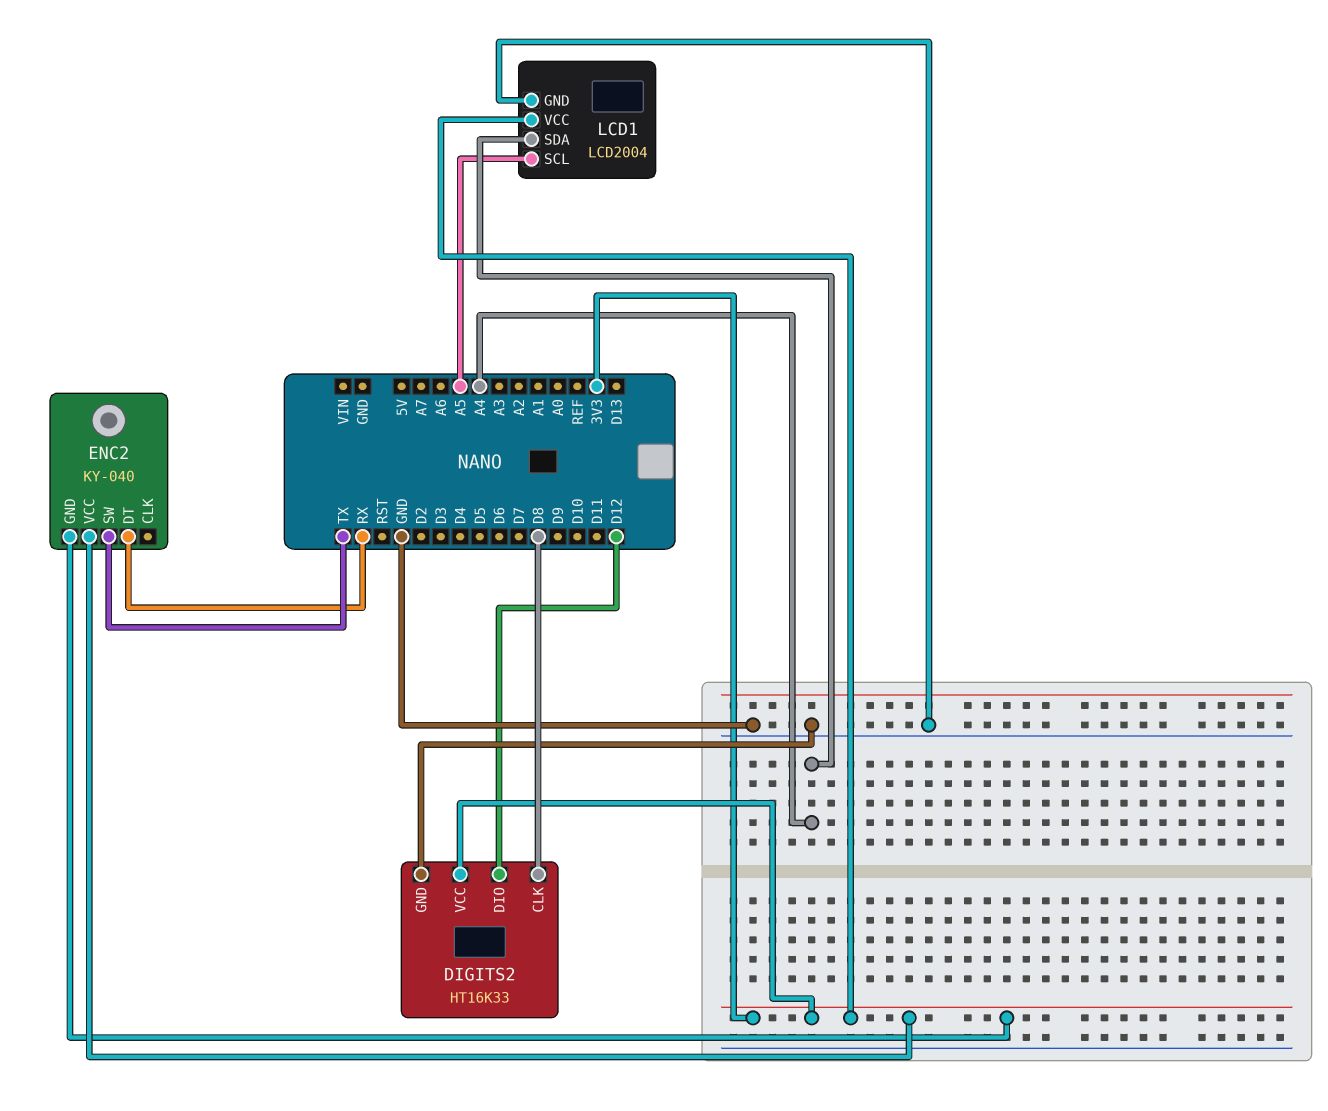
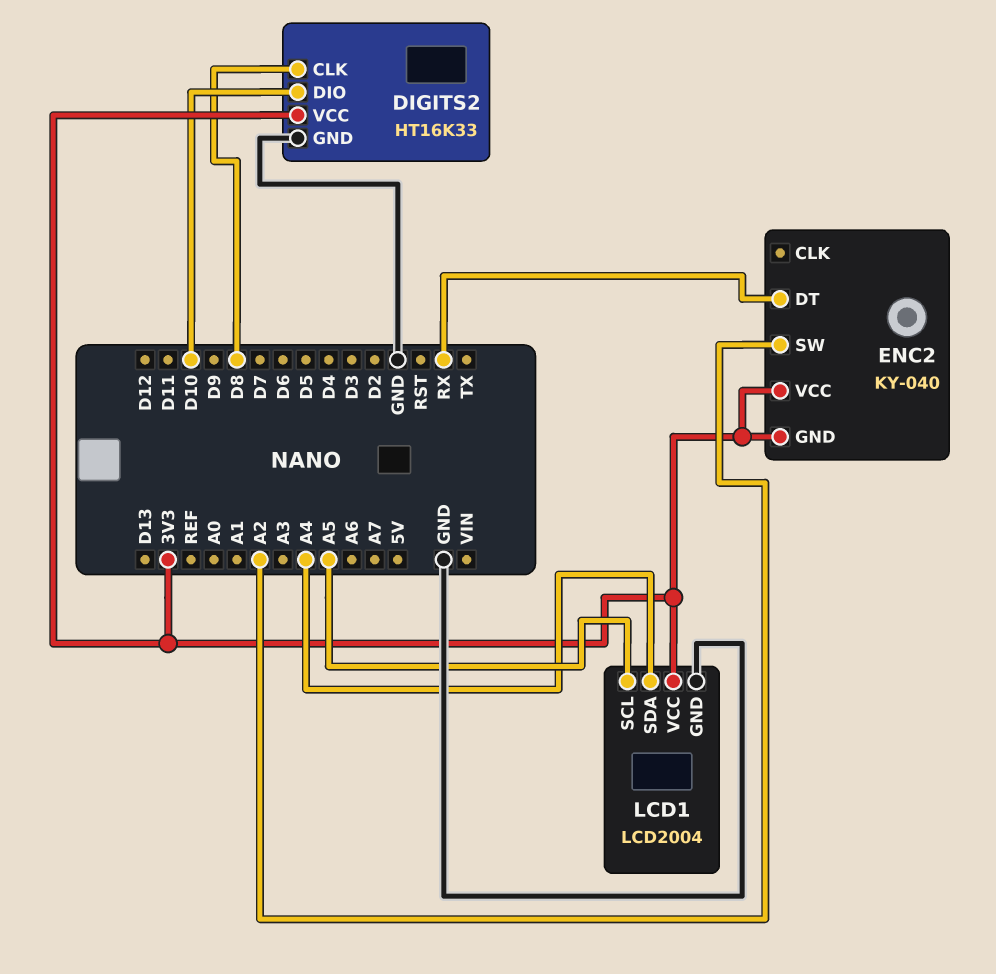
DIGITS2 pin DIO: D12 -> D10
ENC2 pin SW: TX -> A2

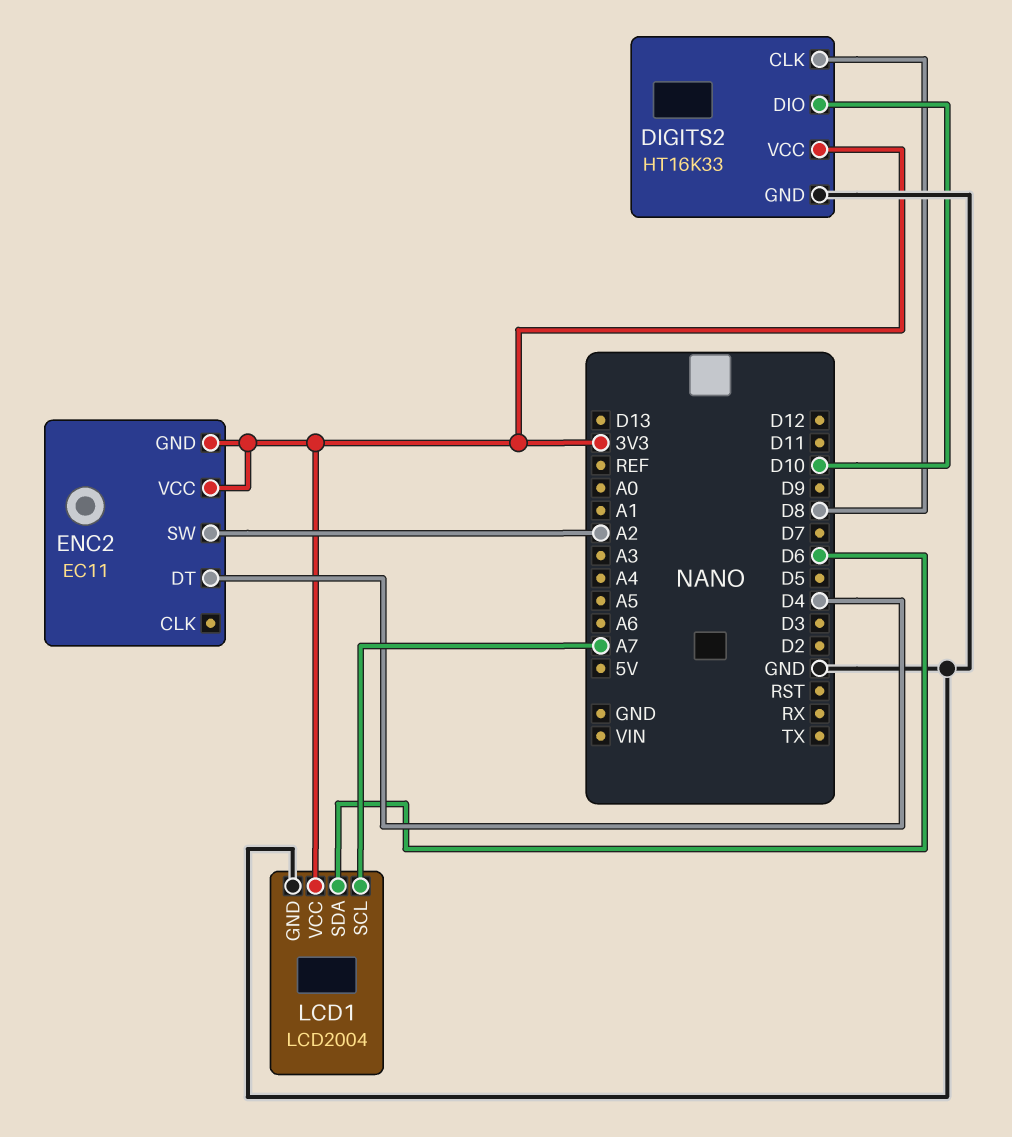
ENC2: KY-040 -> EC11
ENC2 pin DT: RX -> D4
LCD1 pin SCL: A5 -> A7
LCD1 pin SDA: A4 -> D6

